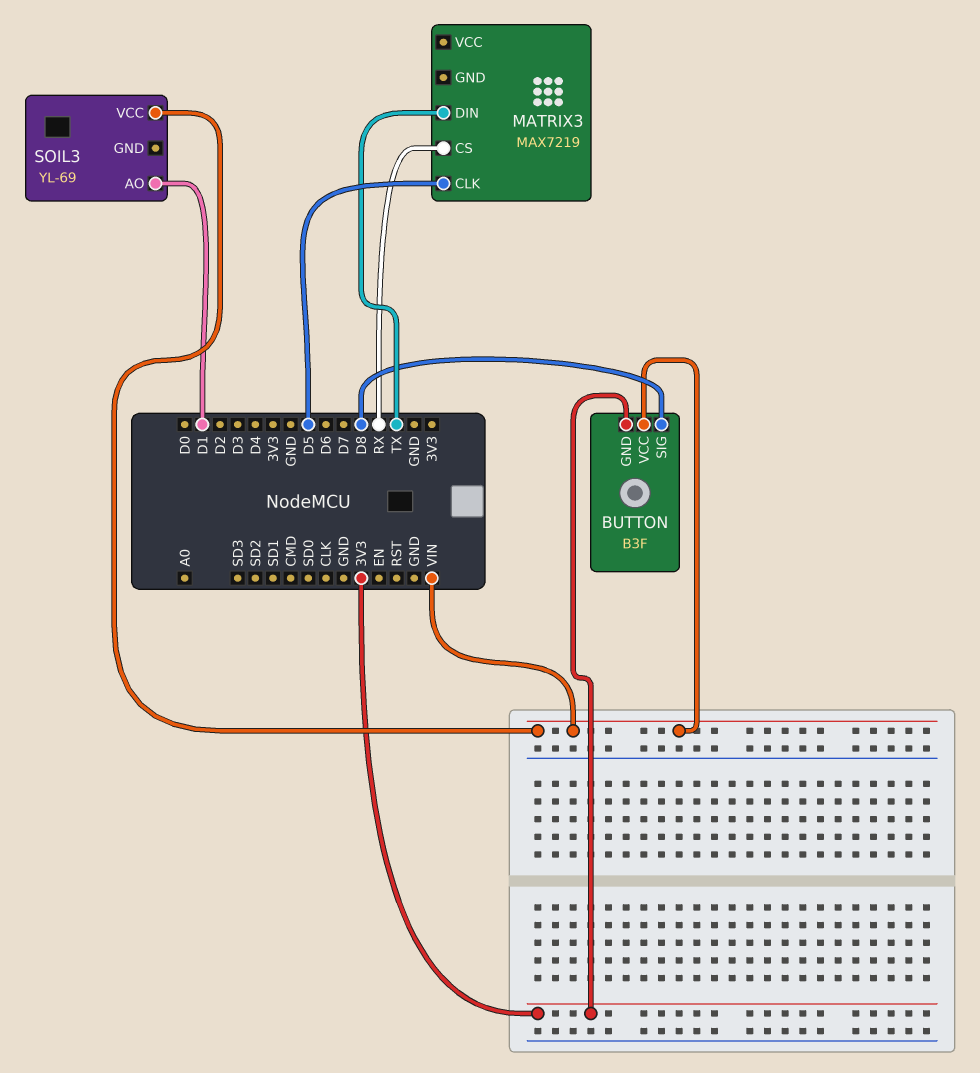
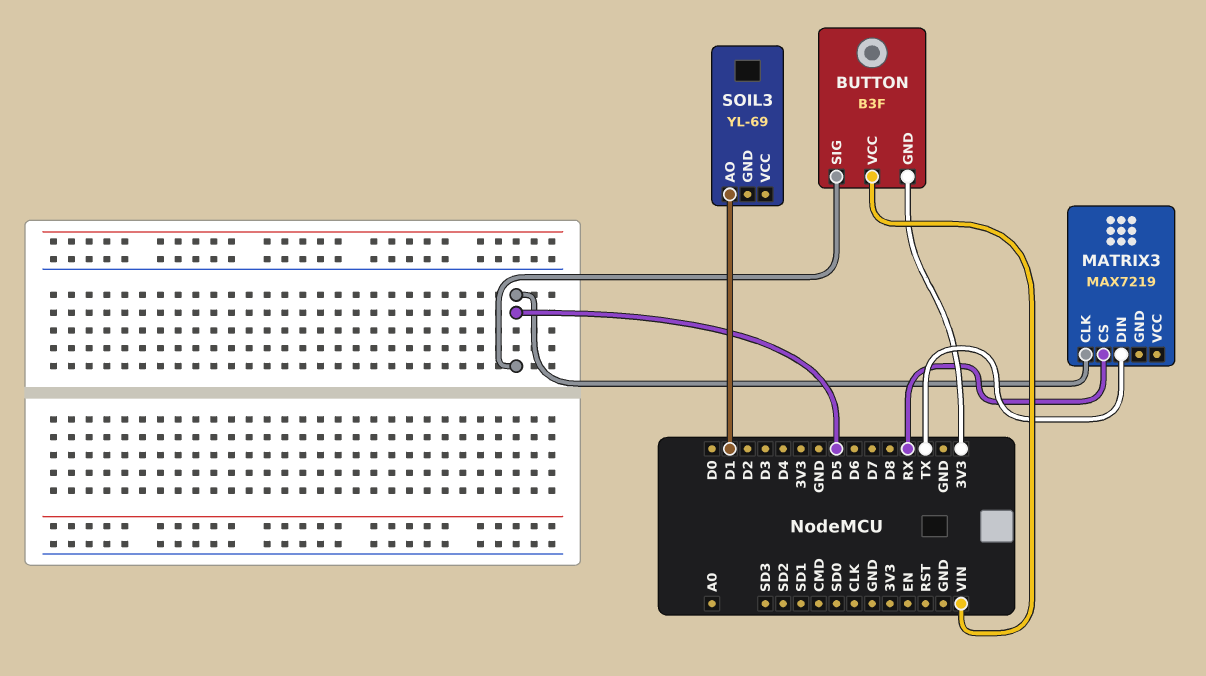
BUTTON pin SIG: D8 -> D5
SOIL3 pin VCC: VIN -> none

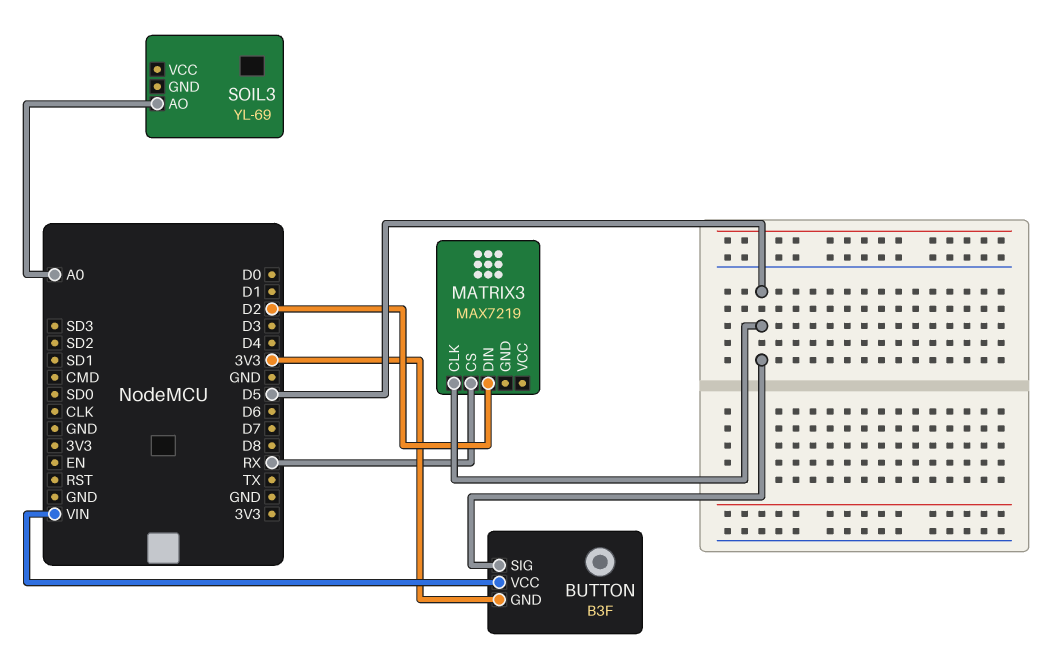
MATRIX3 pin DIN: TX -> D2
SOIL3 pin AO: D1 -> A0

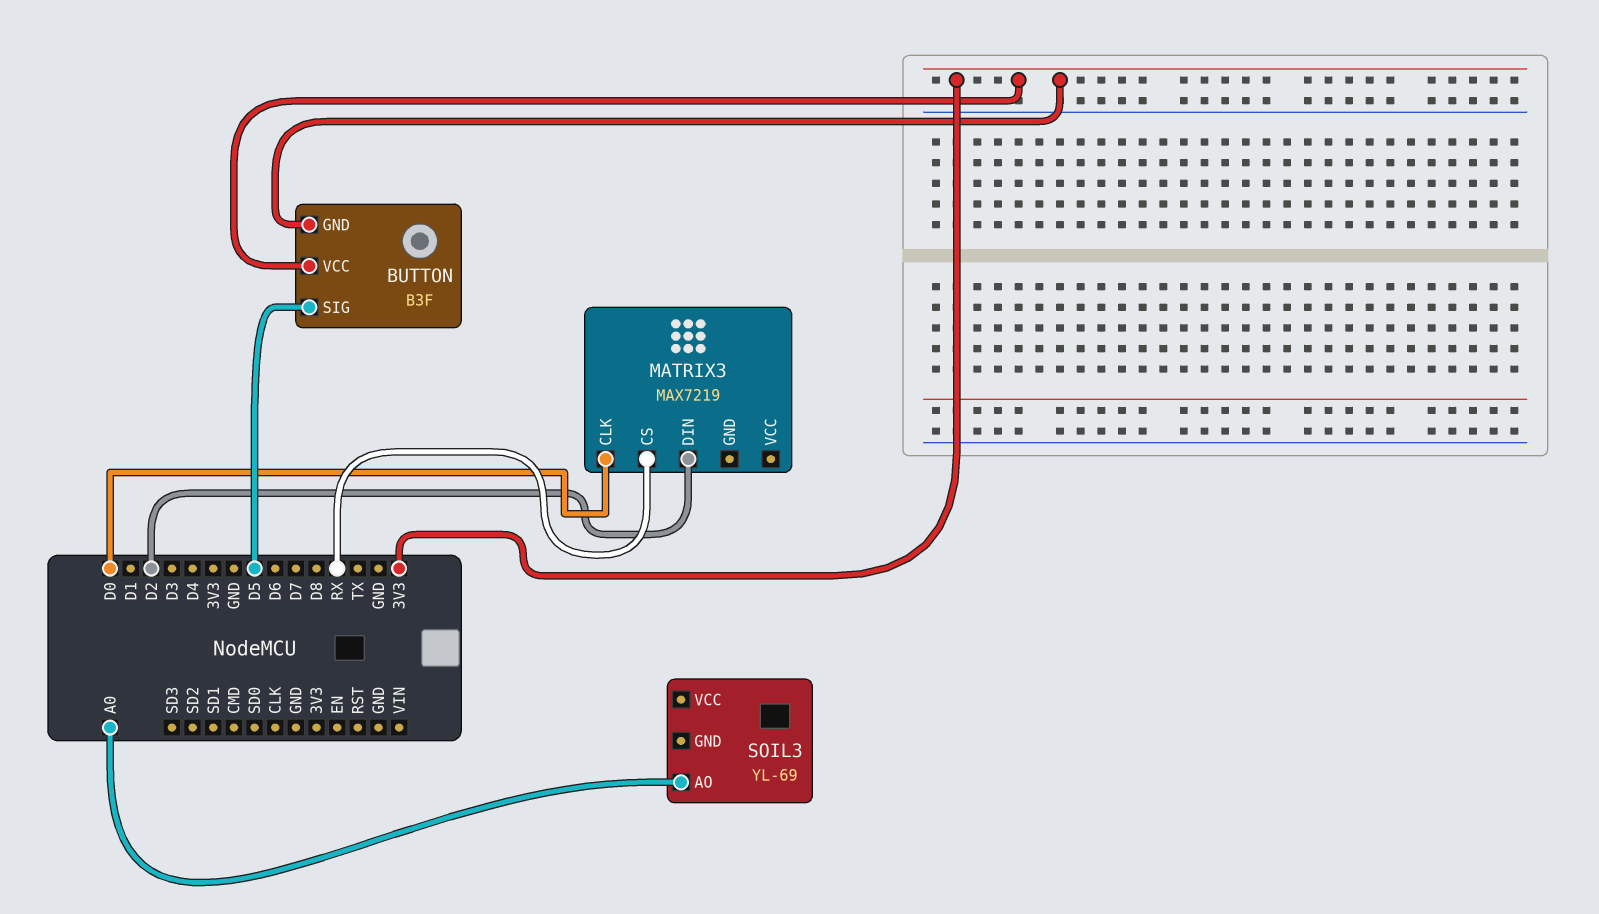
BUTTON pin VCC: VIN -> 3V3
MATRIX3 pin CLK: D5 -> D0

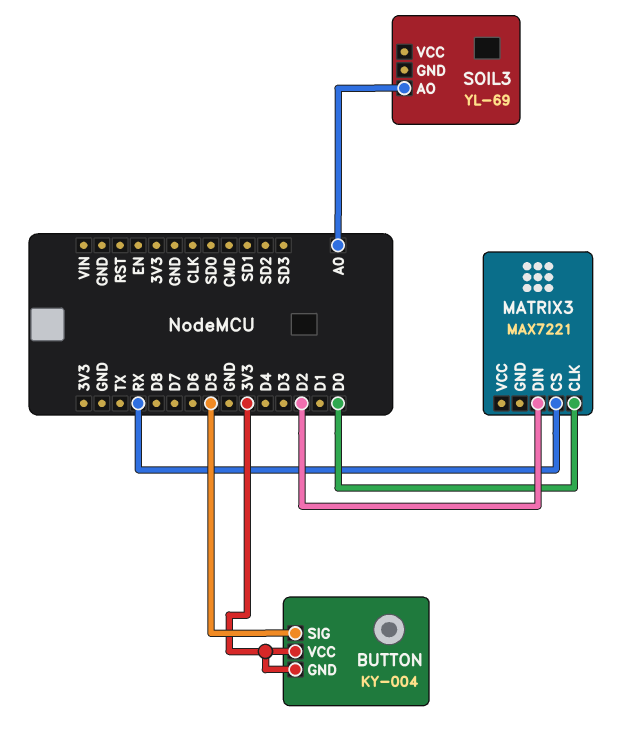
BUTTON: B3F -> KY-004
MATRIX3: MAX7219 -> MAX7221

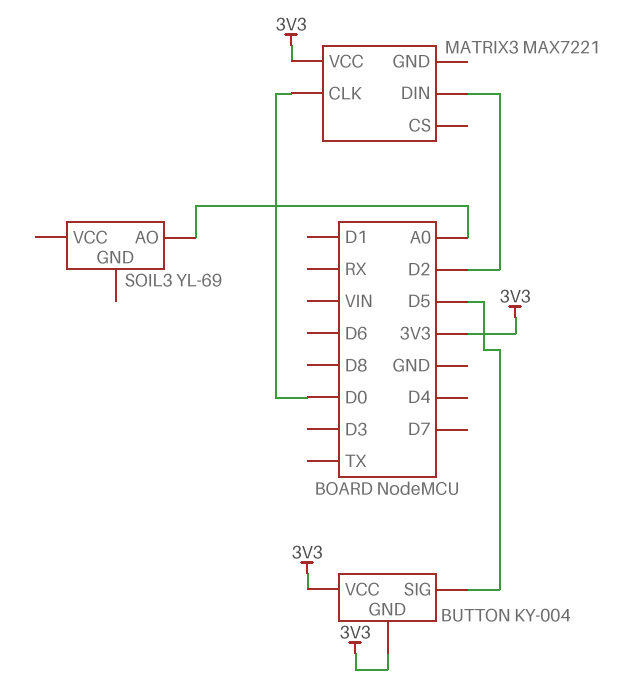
MATRIX3 pin CS: RX -> none
MATRIX3 pin VCC: none -> 3V3

